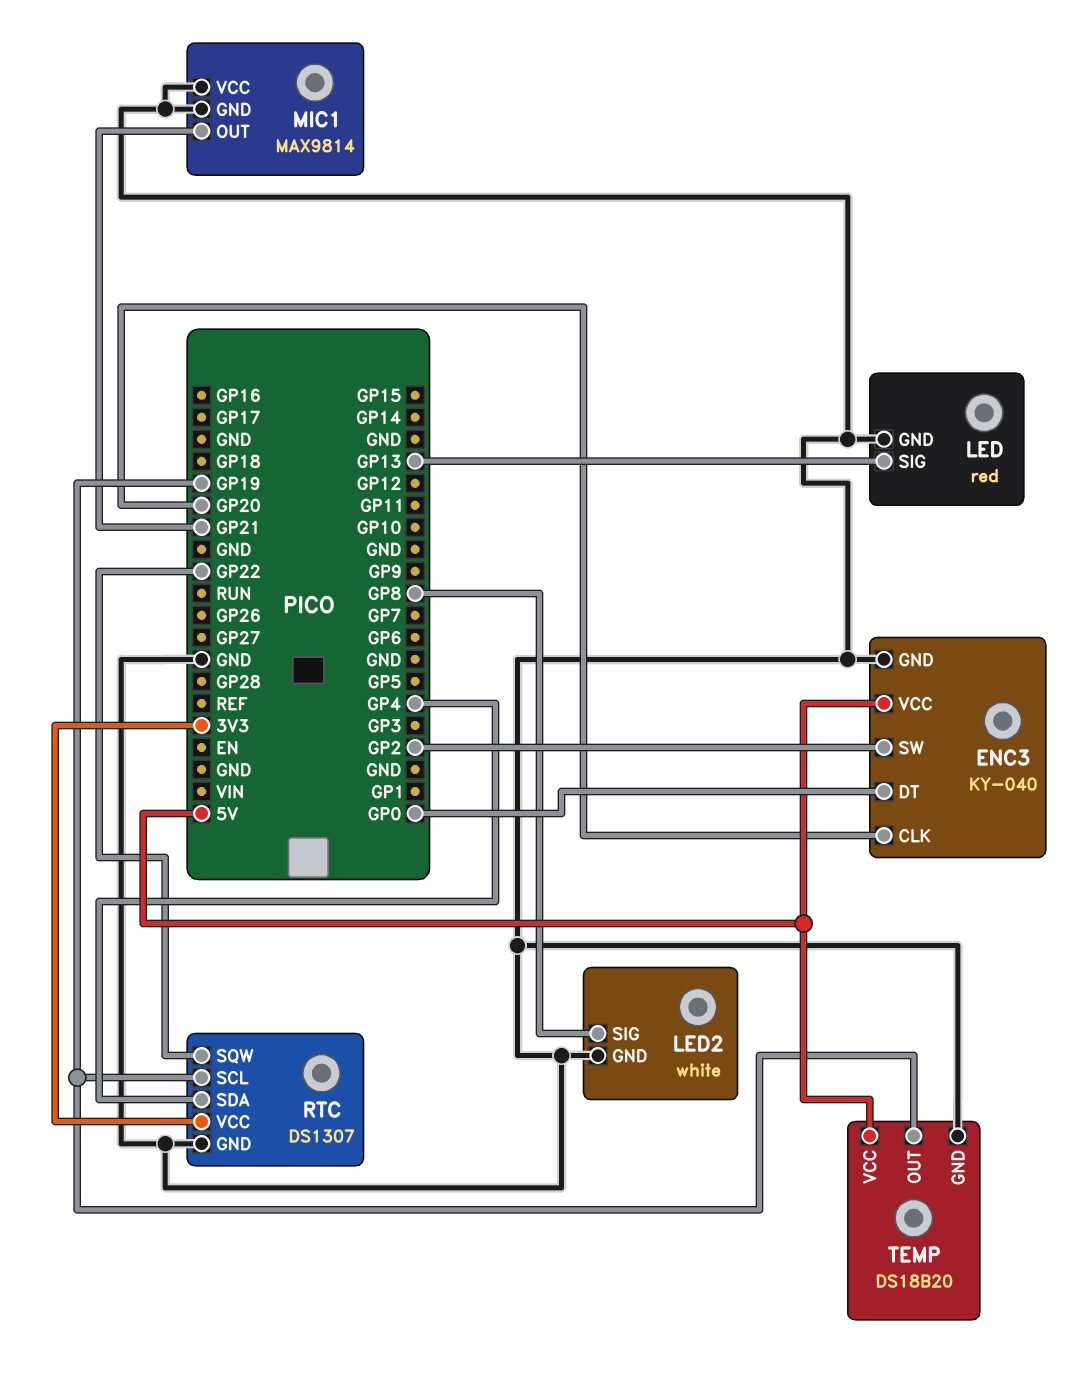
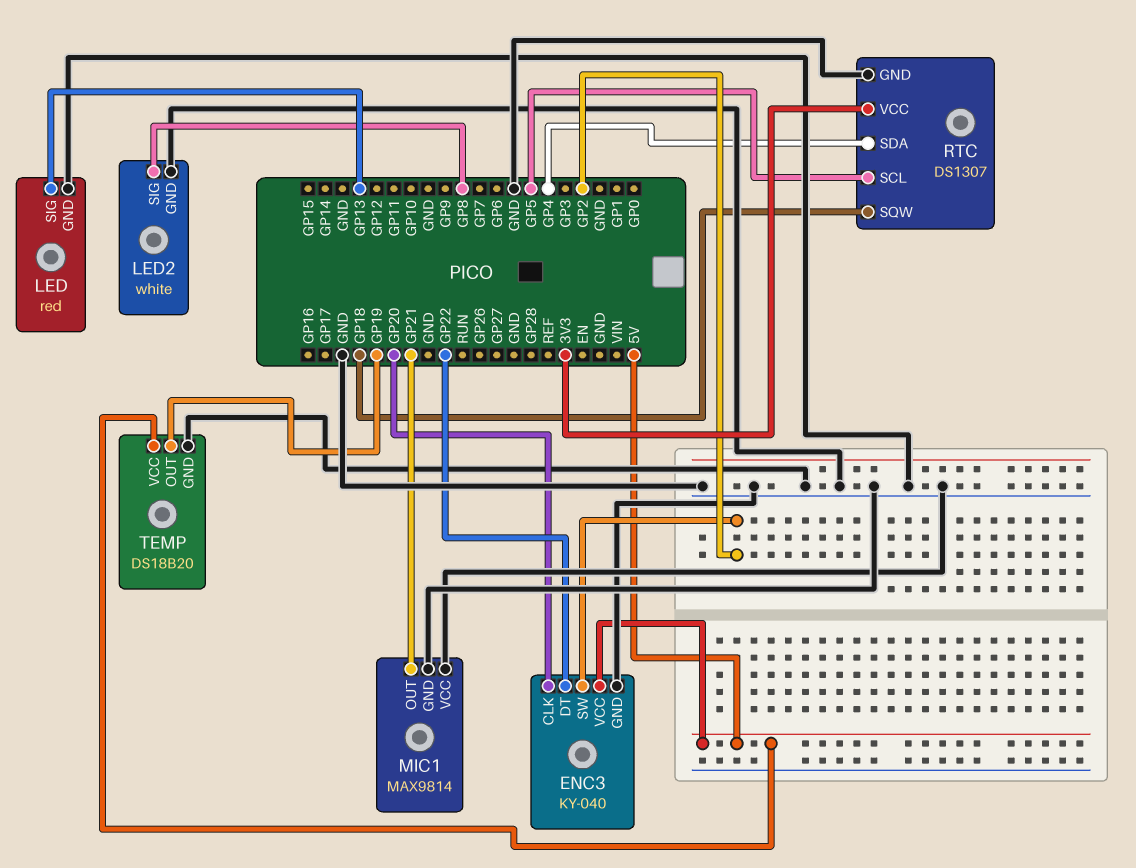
ENC3 pin DT: GP0 -> GP22
RTC pin SCL: GP19 -> GP5
RTC pin SQW: GP22 -> GP18

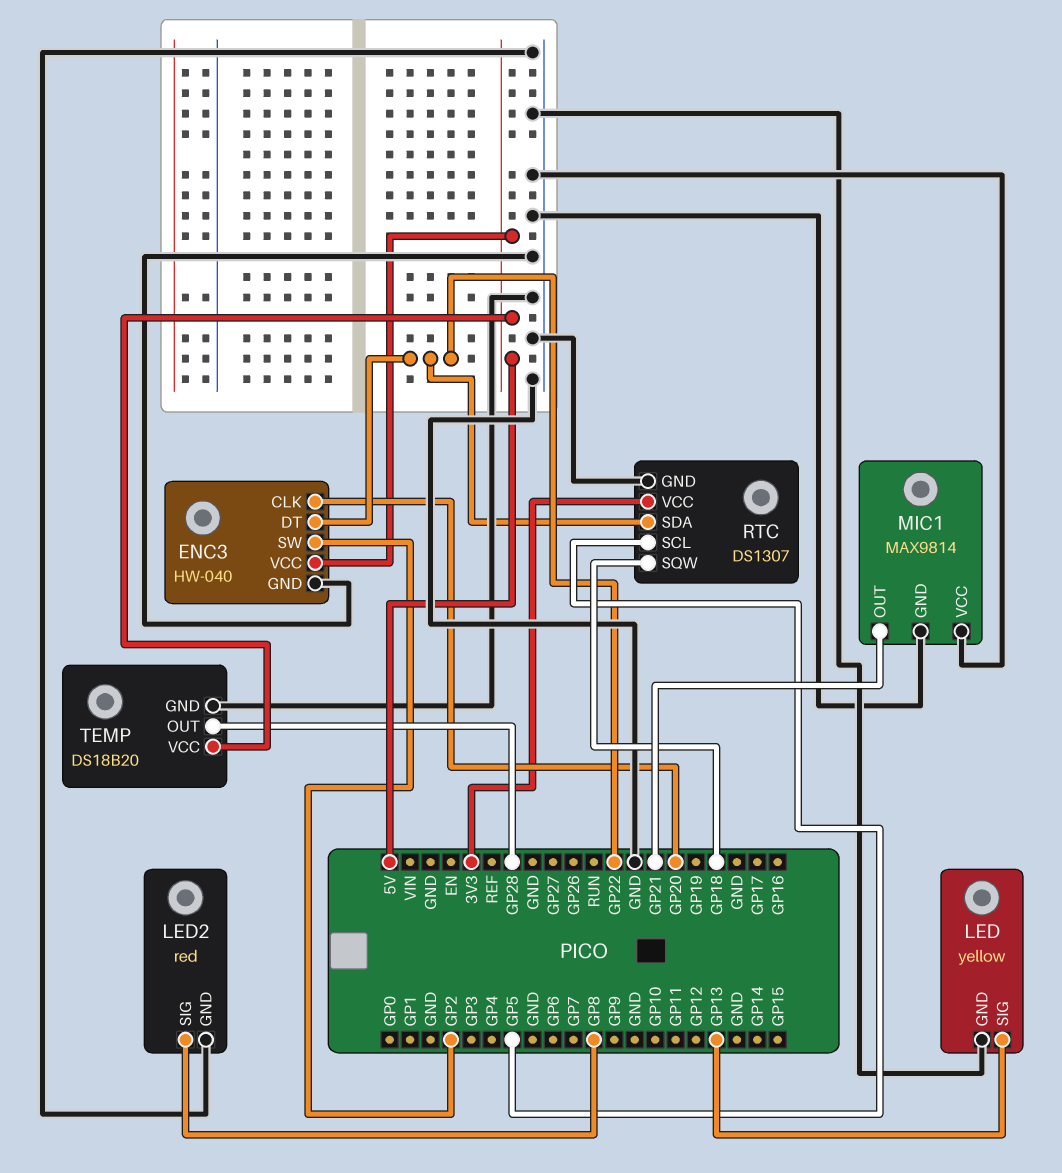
ENC3: KY-040 -> HW-040
LED: red -> yellow
LED2: white -> red
RTC pin SDA: GP4 -> GP22
TEMP pin OUT: GP19 -> GP28

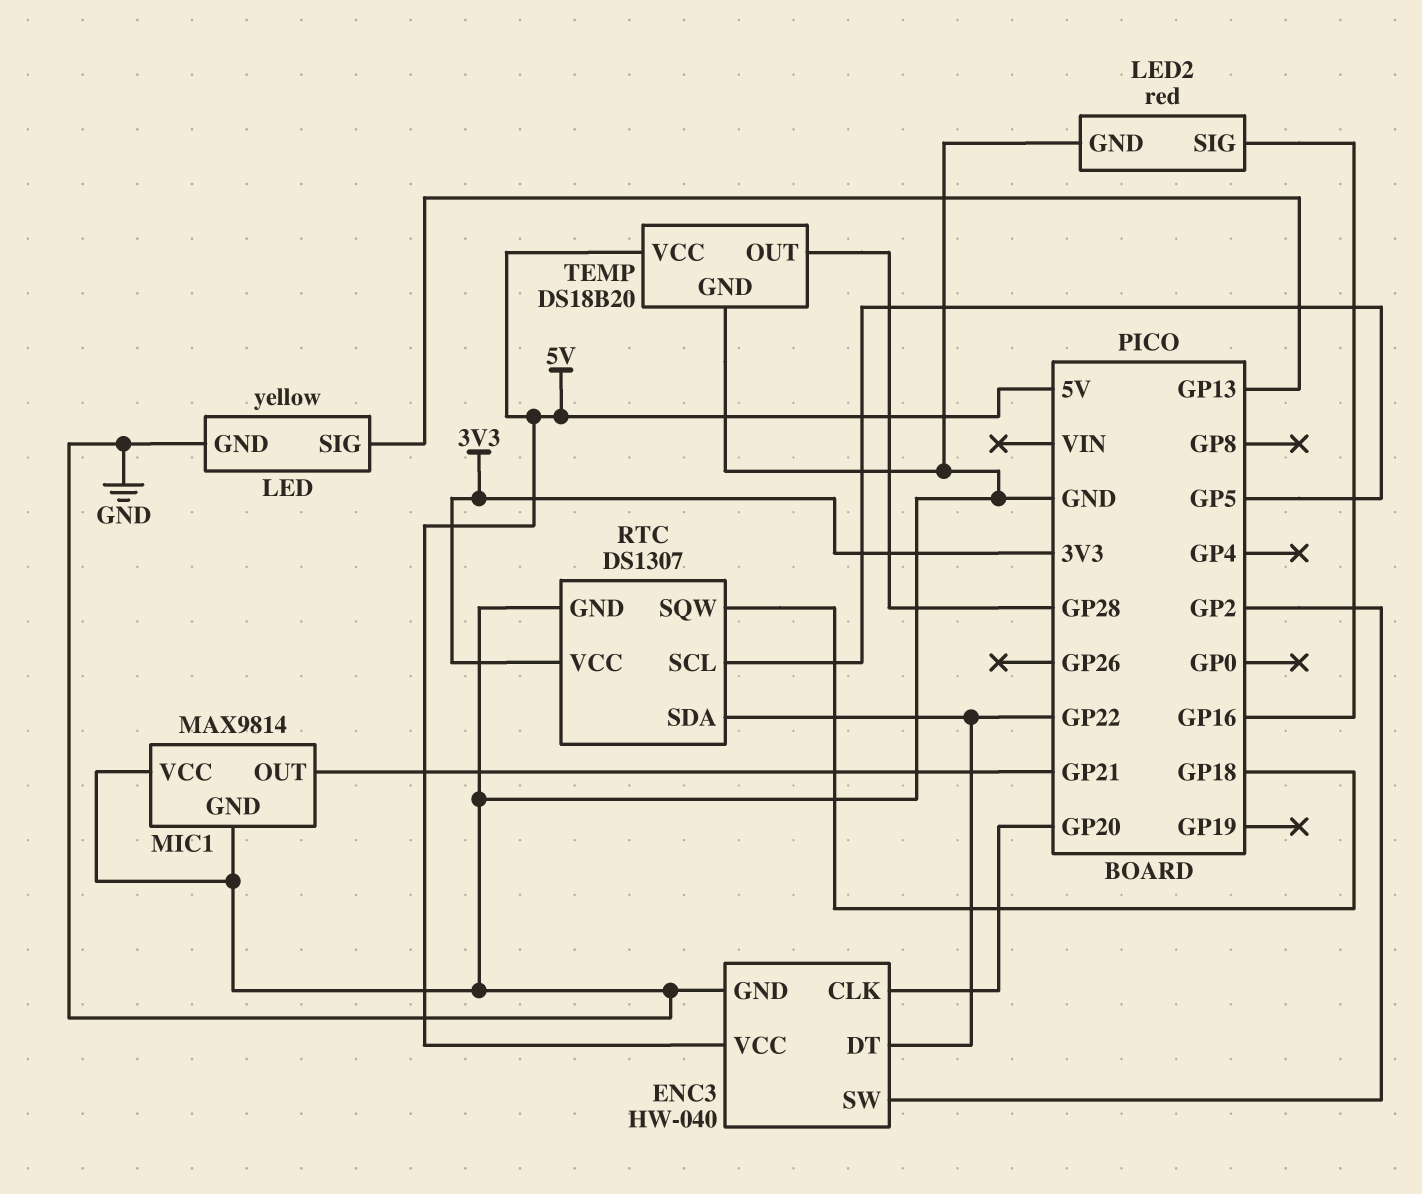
LED2 pin SIG: GP8 -> GP16

